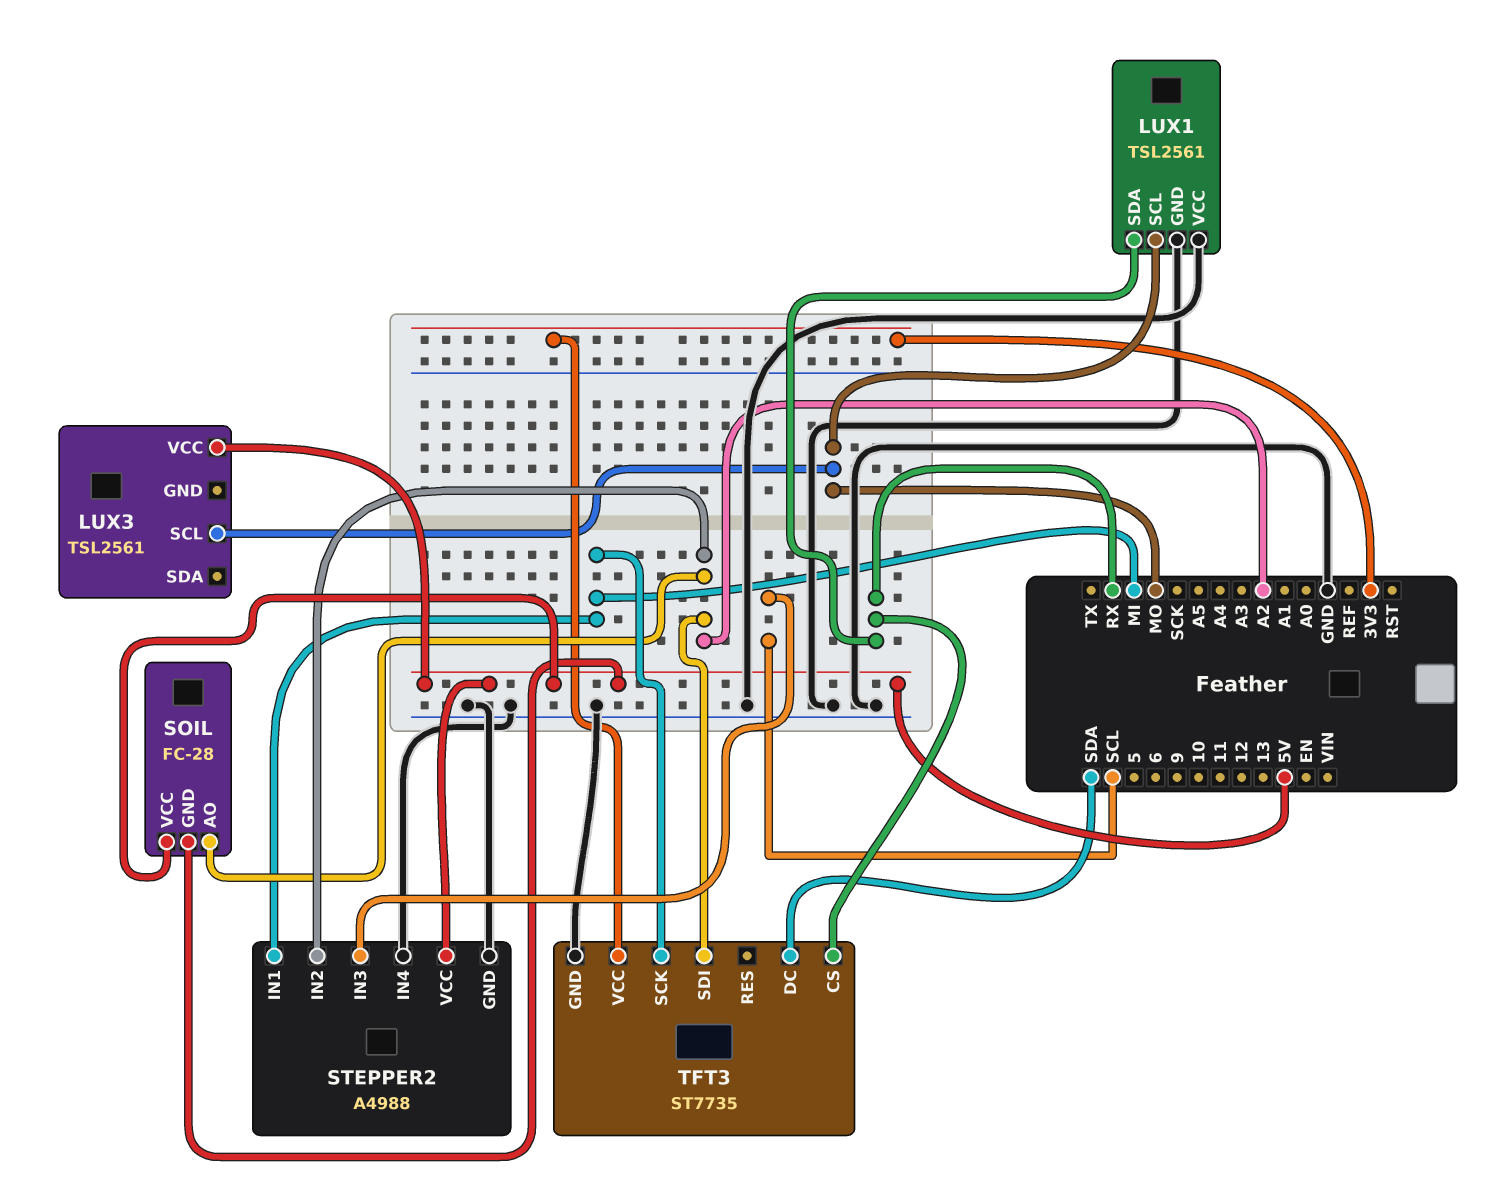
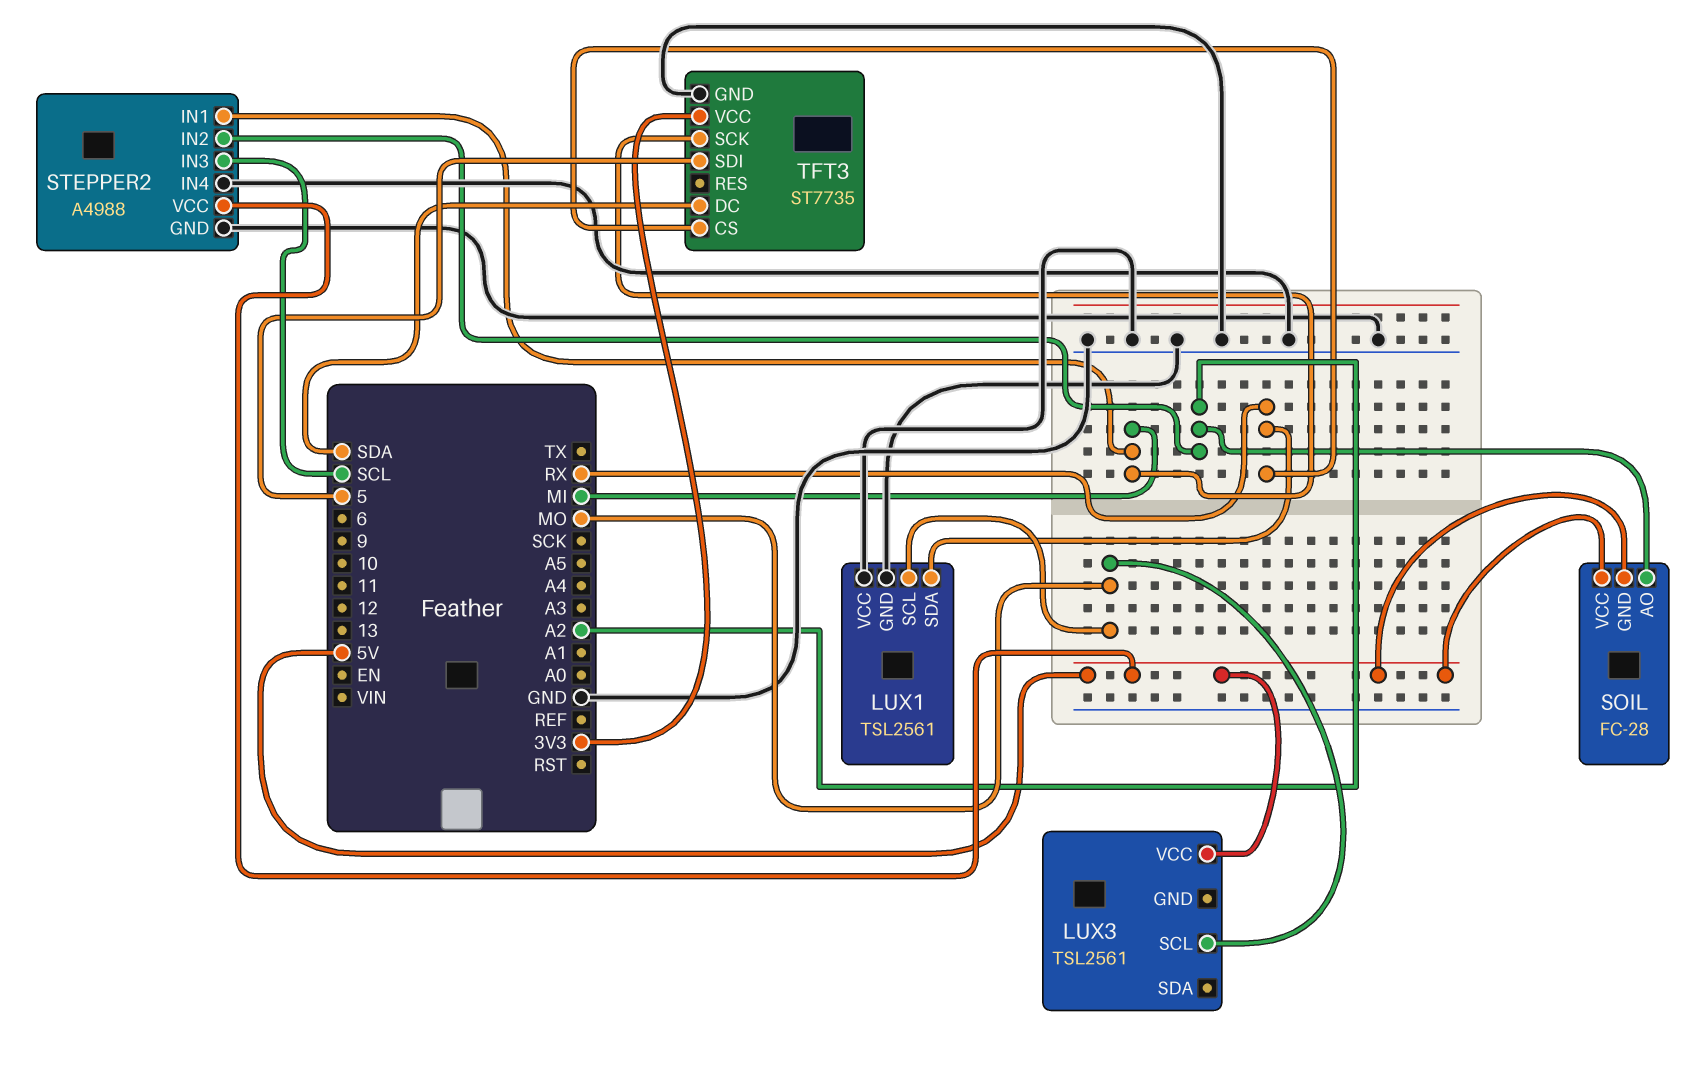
TFT3 pin SDI: A2 -> 5

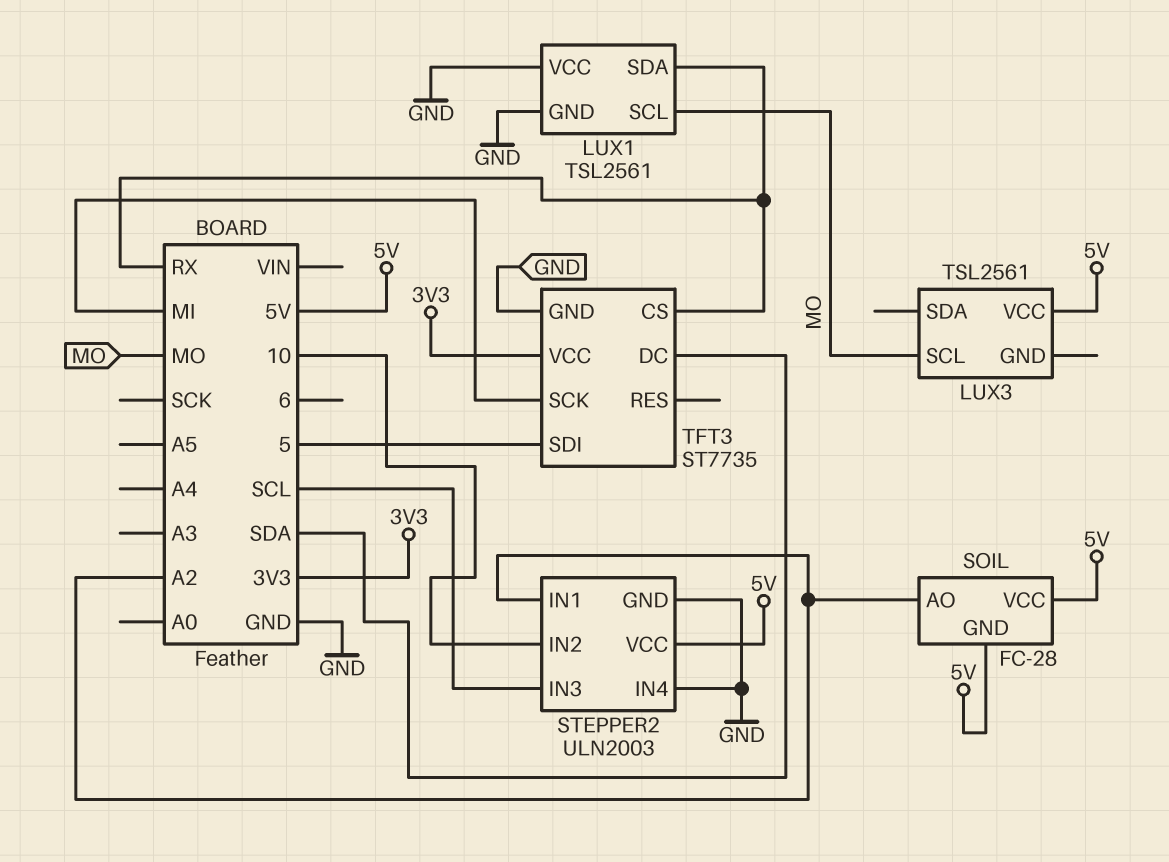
STEPPER2: A4988 -> ULN2003
STEPPER2 pin IN1: MI -> A2
STEPPER2 pin IN2: A2 -> 10

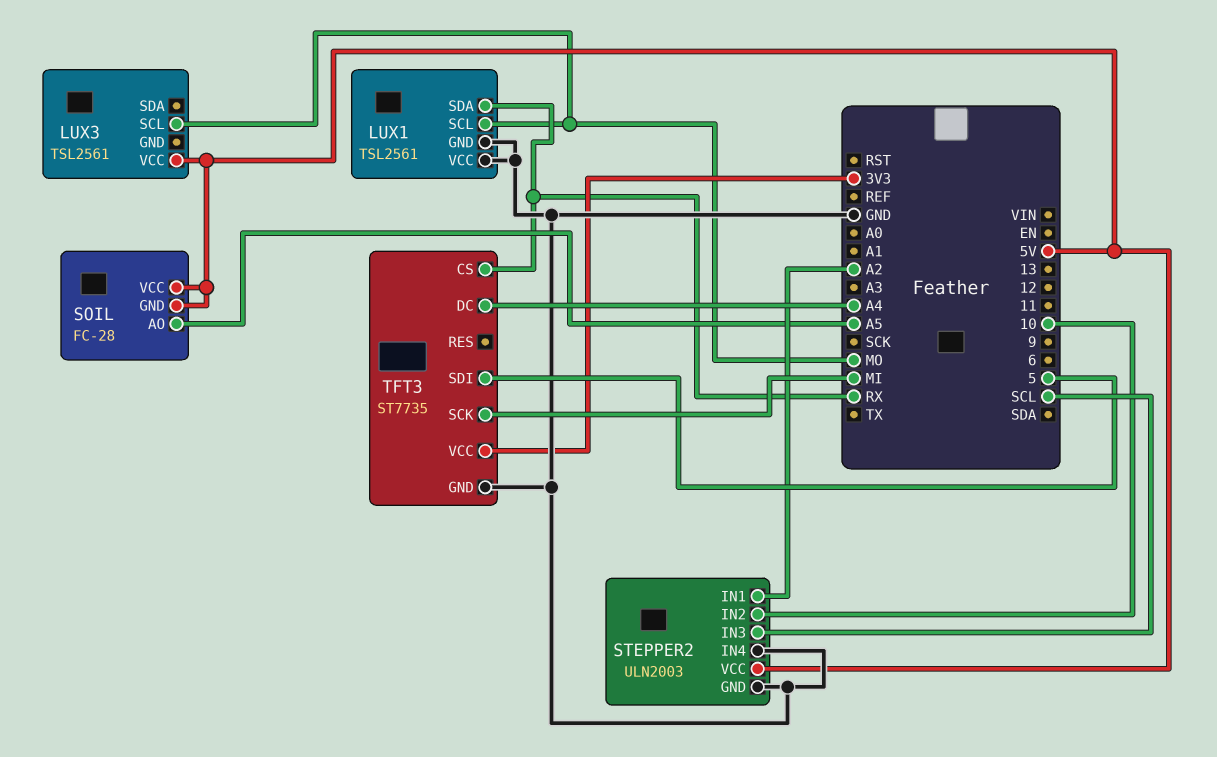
SOIL pin AO: A2 -> A5
TFT3 pin DC: SDA -> A4

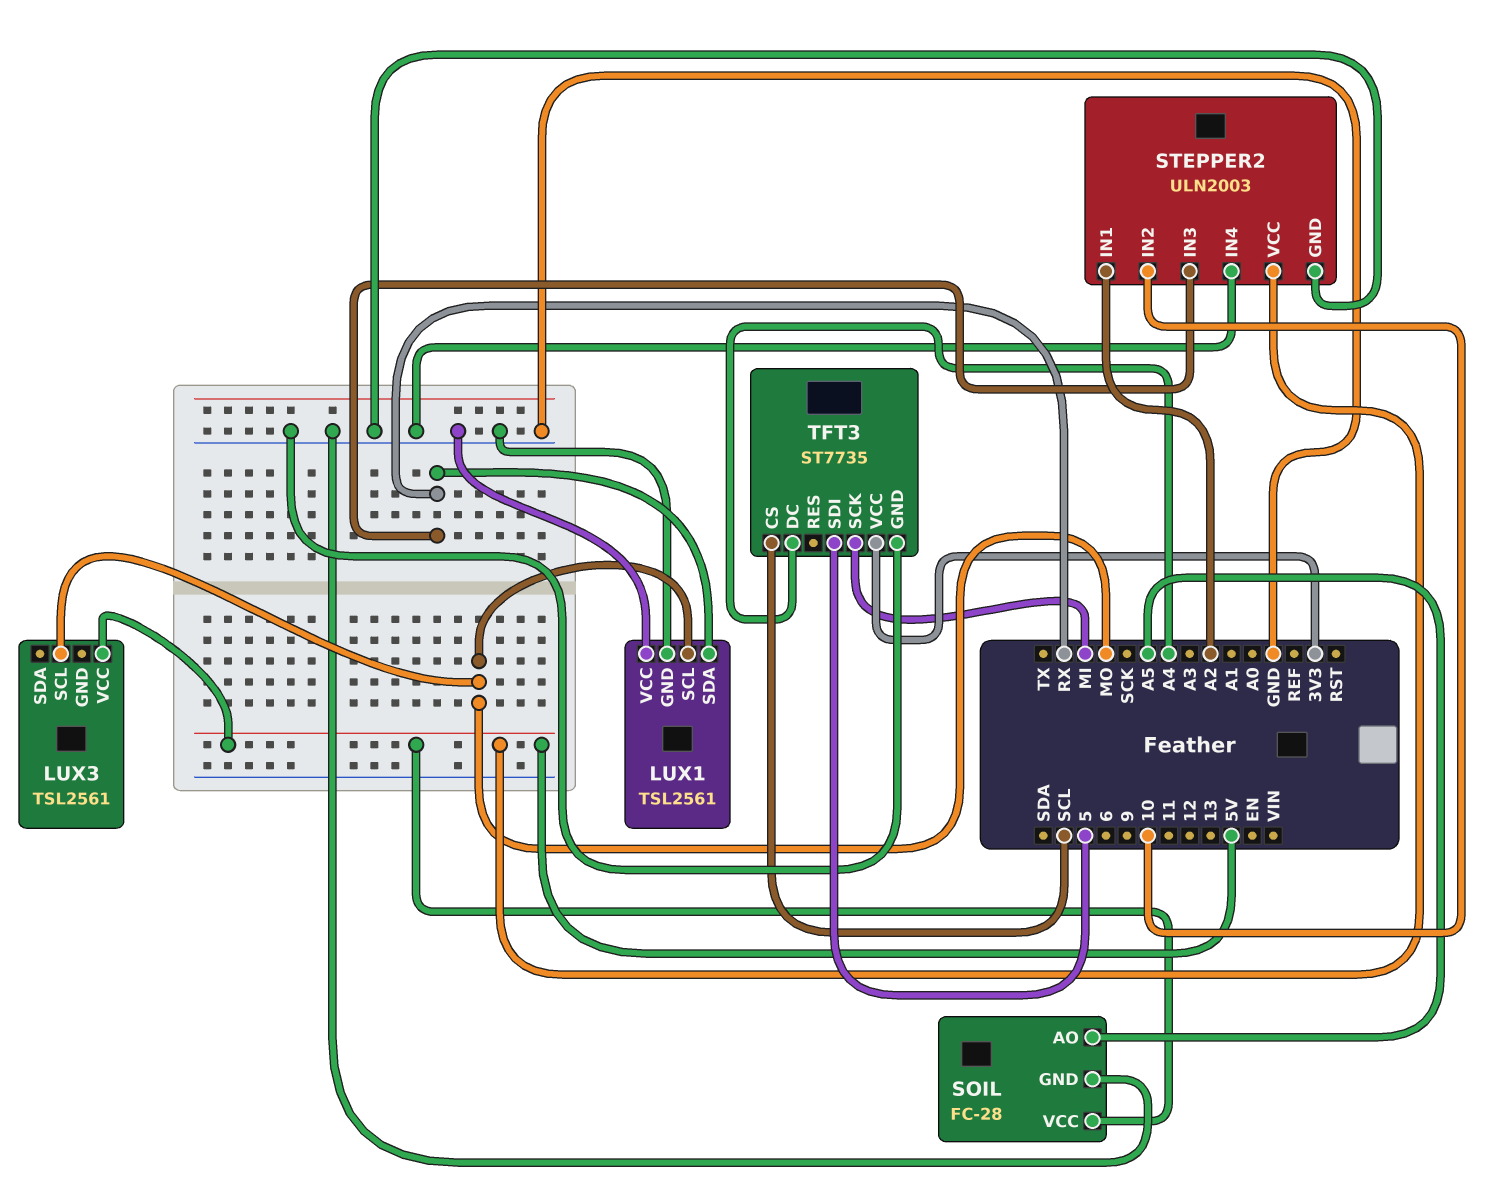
SOIL pin GND: 5V -> GND
STEPPER2 pin IN3: SCL -> RX
TFT3 pin CS: RX -> SCL

